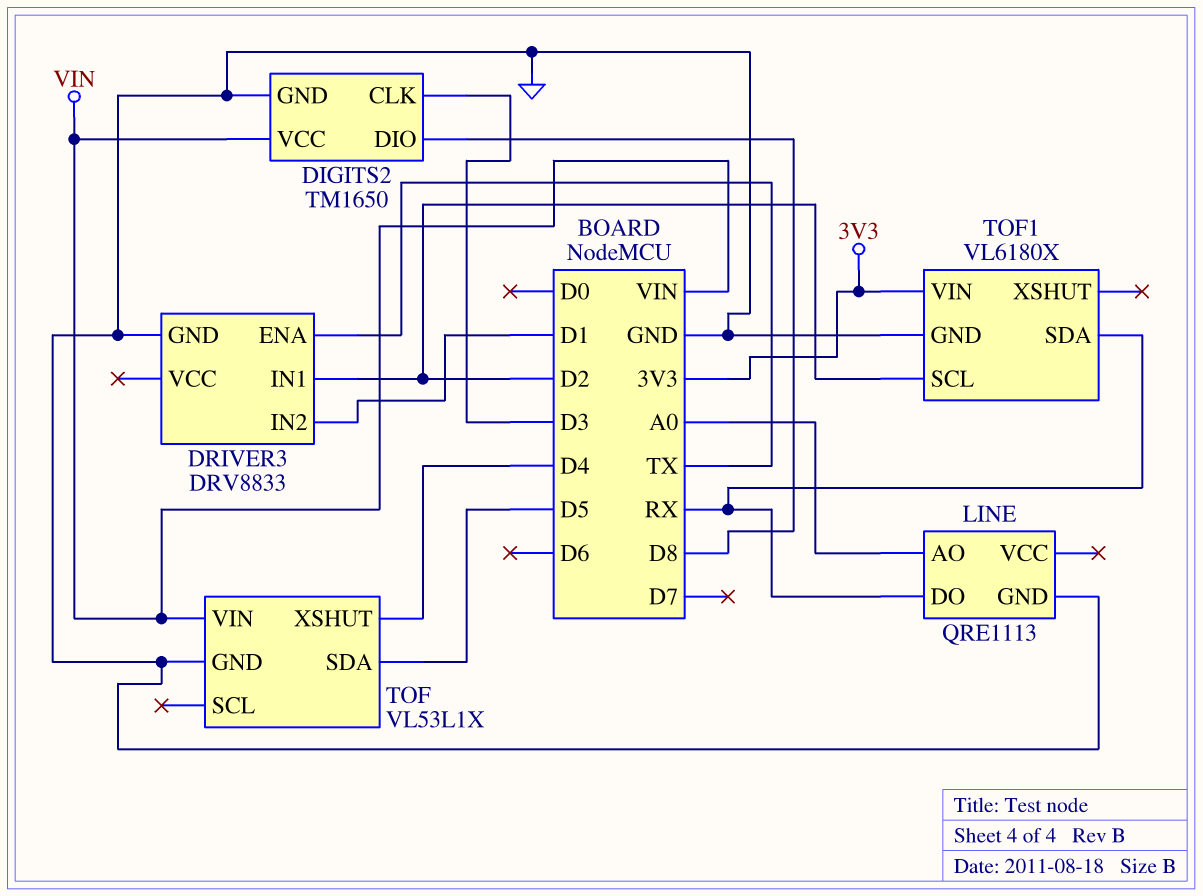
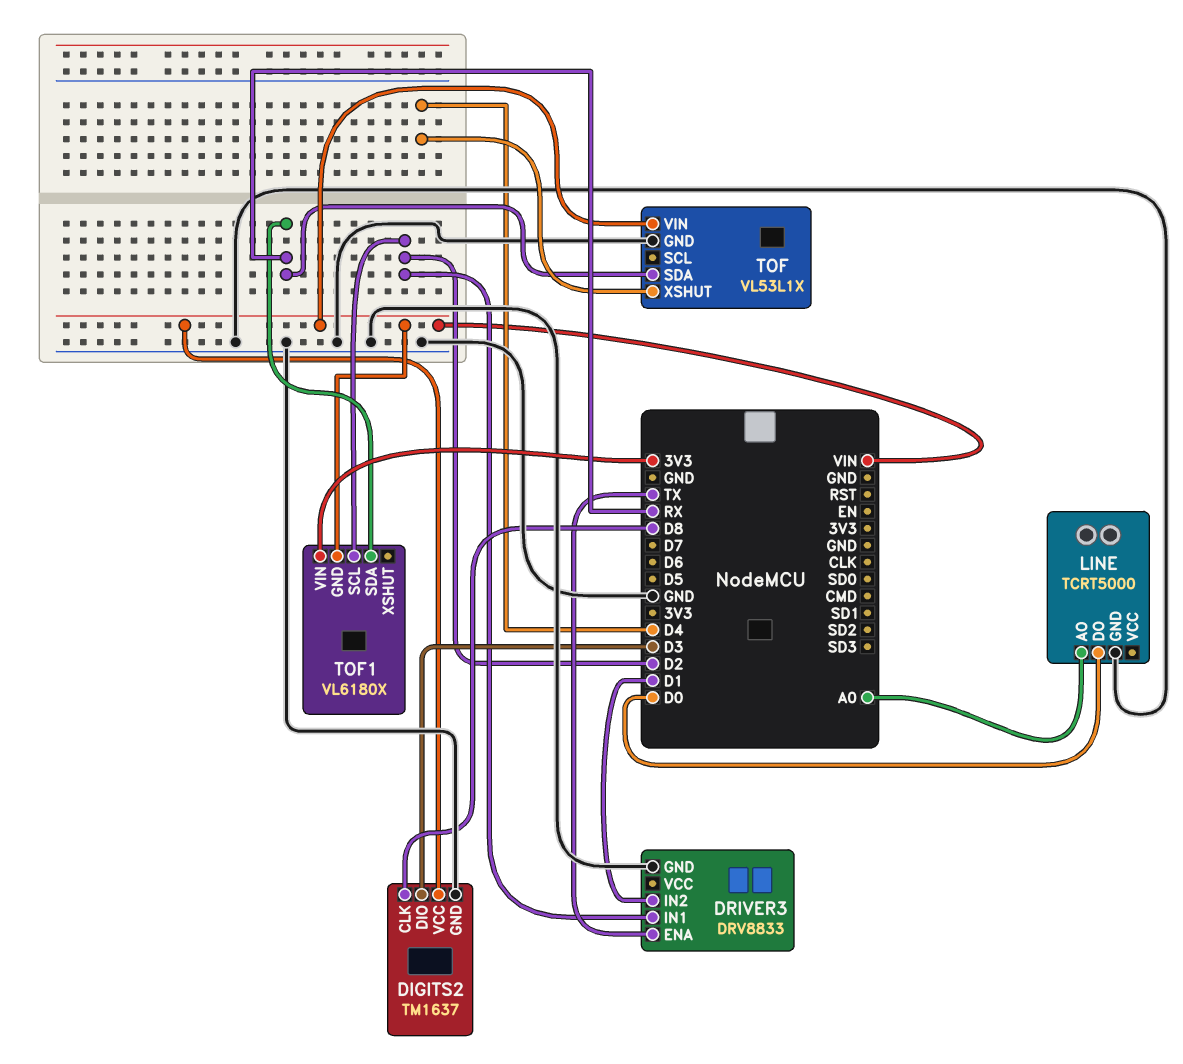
DIGITS2: TM1650 -> TM1637
DIGITS2 pin CLK: D3 -> D8
DIGITS2 pin DIO: D8 -> D3
LINE: QRE1113 -> TCRT5000
LINE pin DO: RX -> D0
TOF pin SDA: D5 -> RX
TOF1 pin GND: GND -> VIN

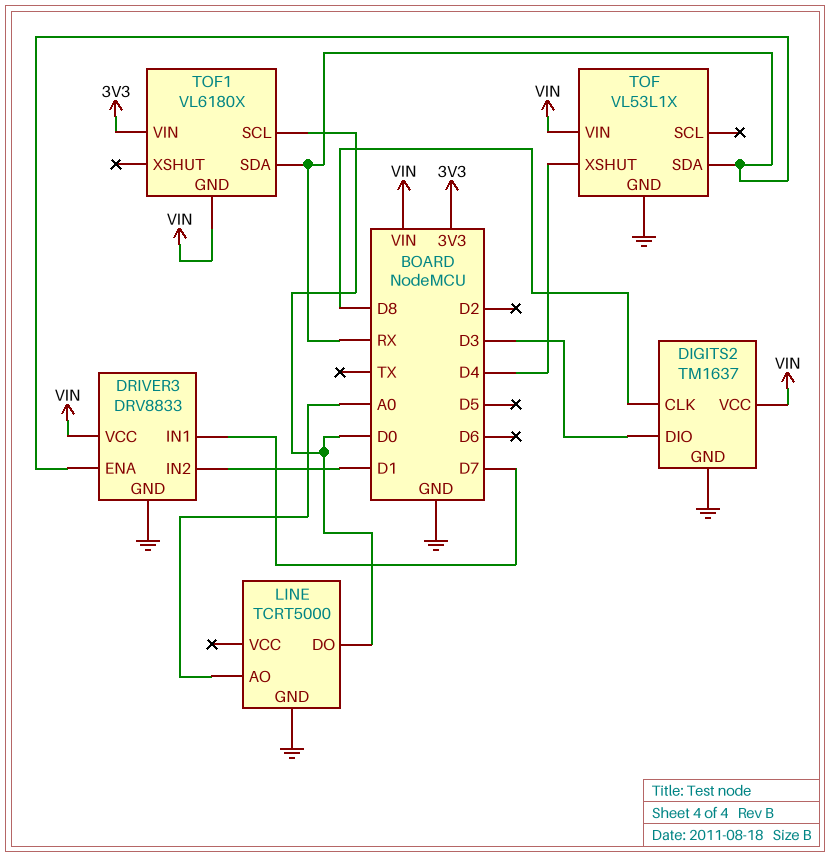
DRIVER3 pin ENA: TX -> RX
DRIVER3 pin IN1: D2 -> D7
DRIVER3 pin VCC: none -> VIN
TOF1 pin SCL: D2 -> D0

